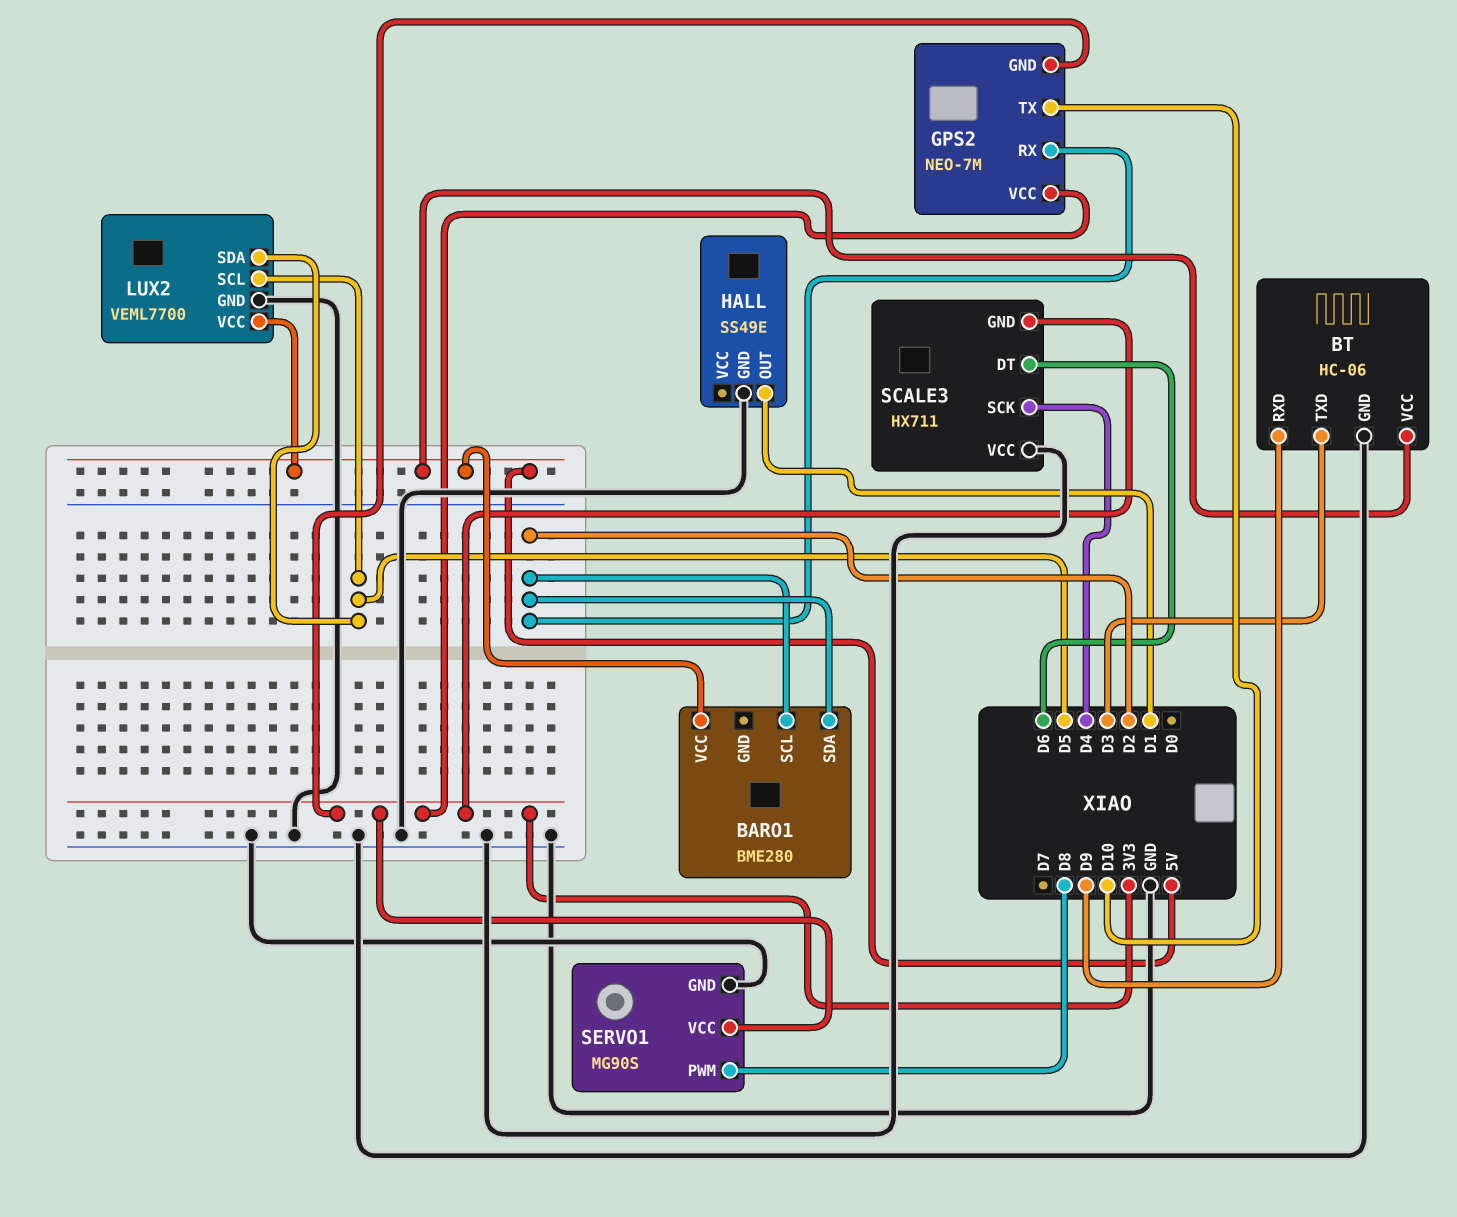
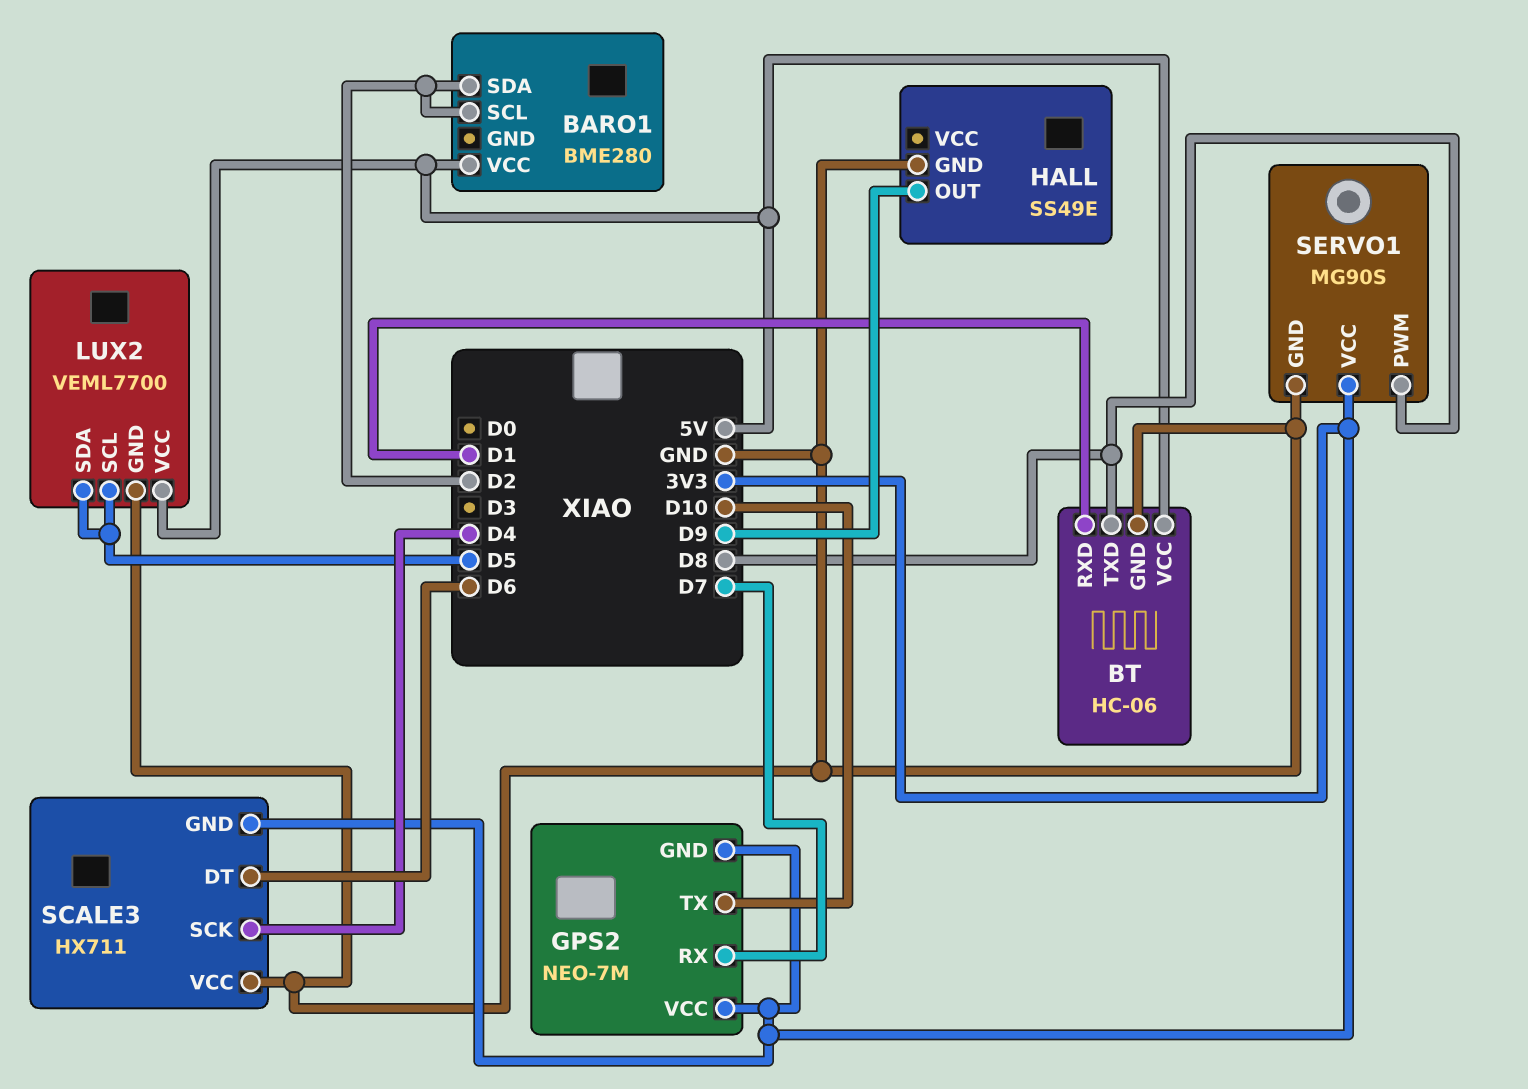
BT pin RXD: D9 -> D1
BT pin TXD: D3 -> D8
GPS2 pin RX: D2 -> D7
HALL pin OUT: D1 -> D9

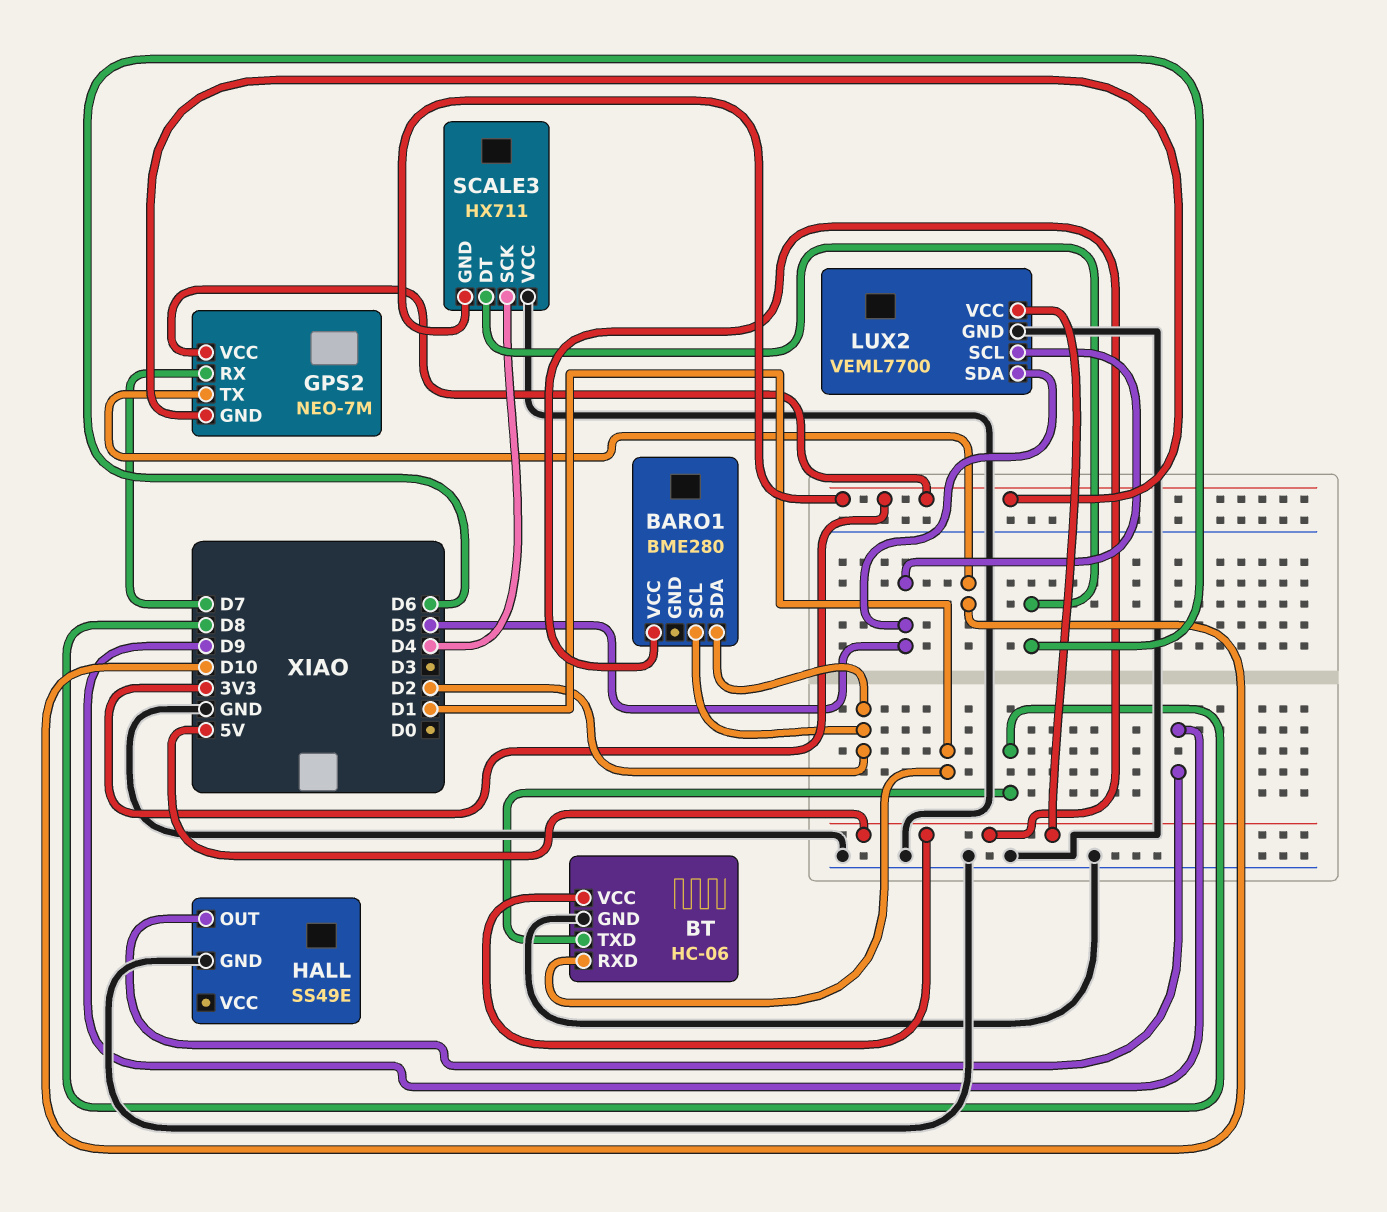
SERVO1: MG90S -> none
SERVO1 pin GND: GND -> none
SERVO1 pin PWM: D8 -> none
SERVO1 pin VCC: 3V3 -> none

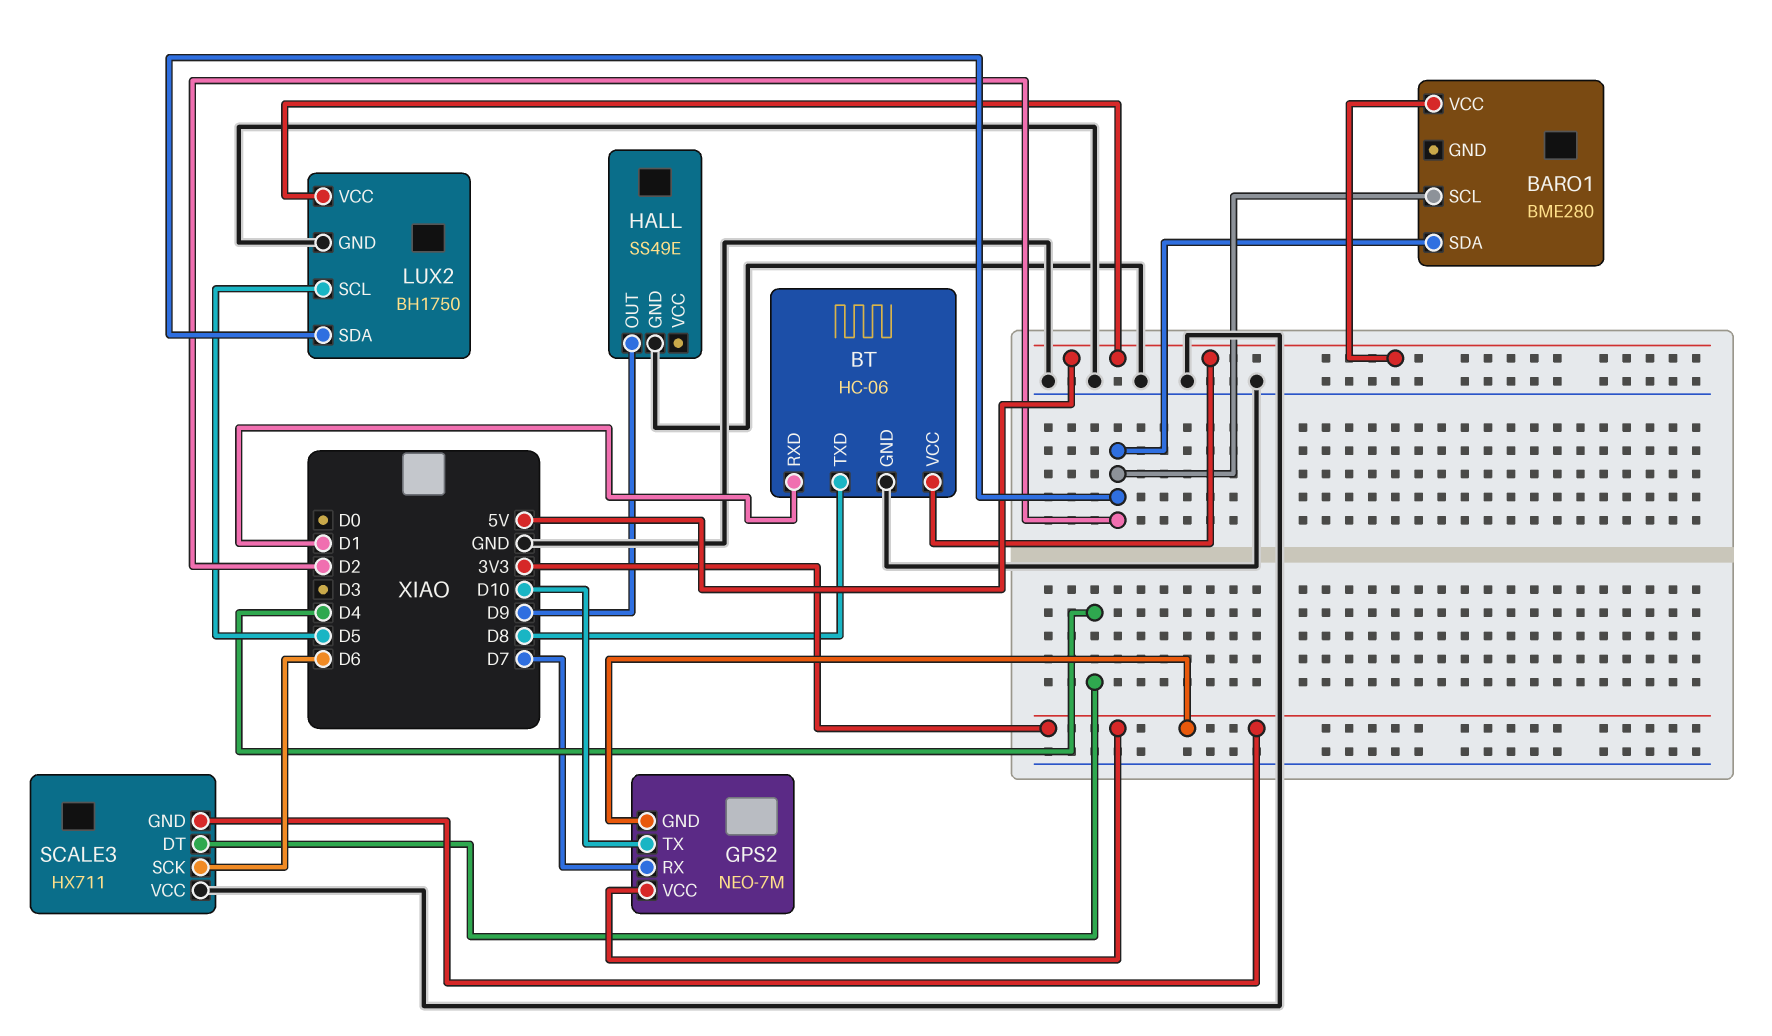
LUX2: VEML7700 -> BH1750
LUX2 pin SDA: D5 -> D2
SCALE3 pin DT: D6 -> D4
SCALE3 pin SCK: D4 -> D6

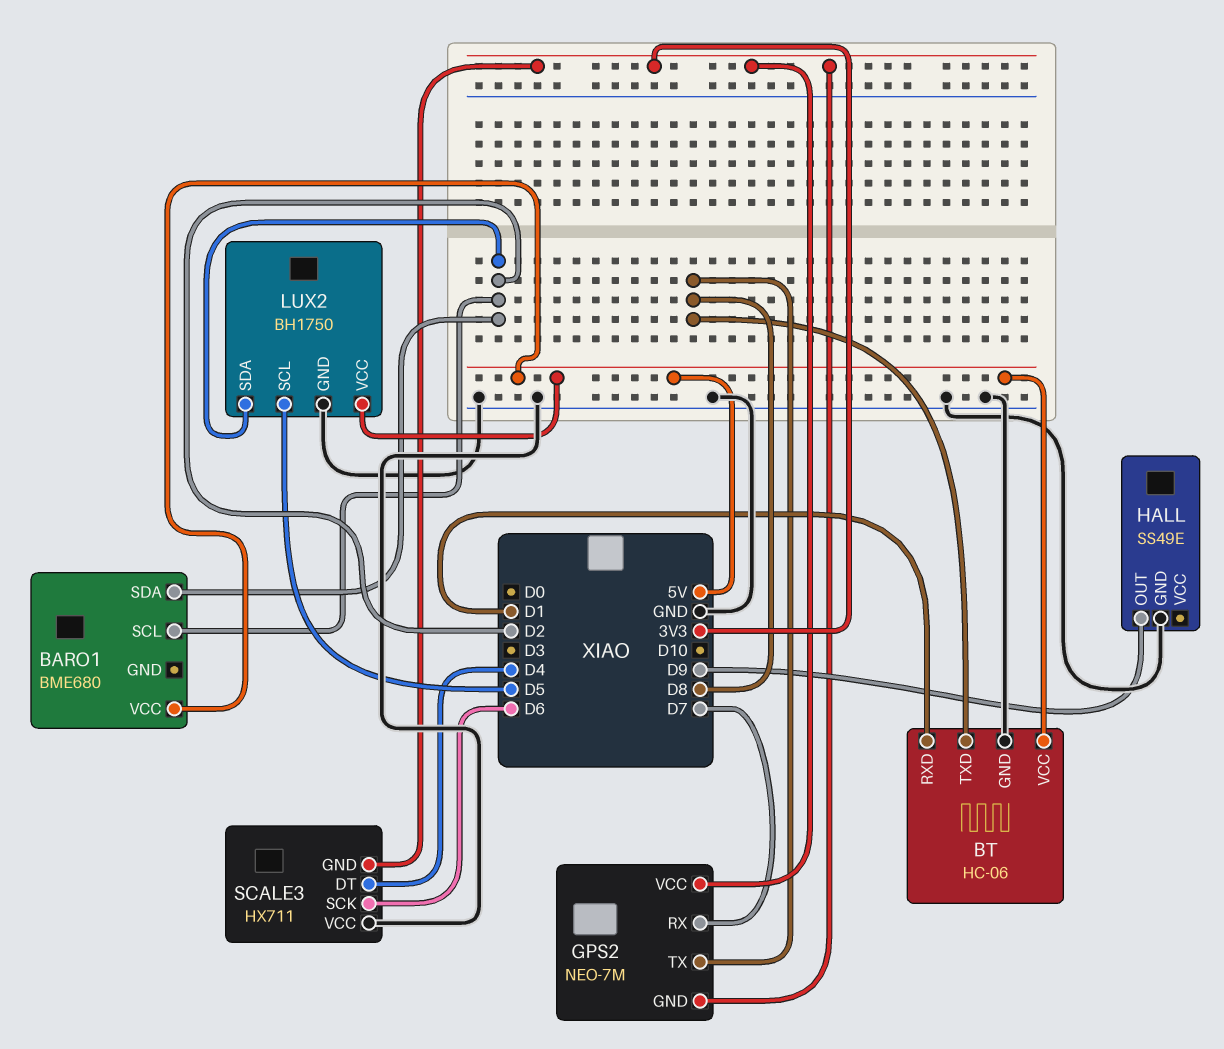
BARO1: BME280 -> BME680
GPS2 pin TX: D10 -> D8

